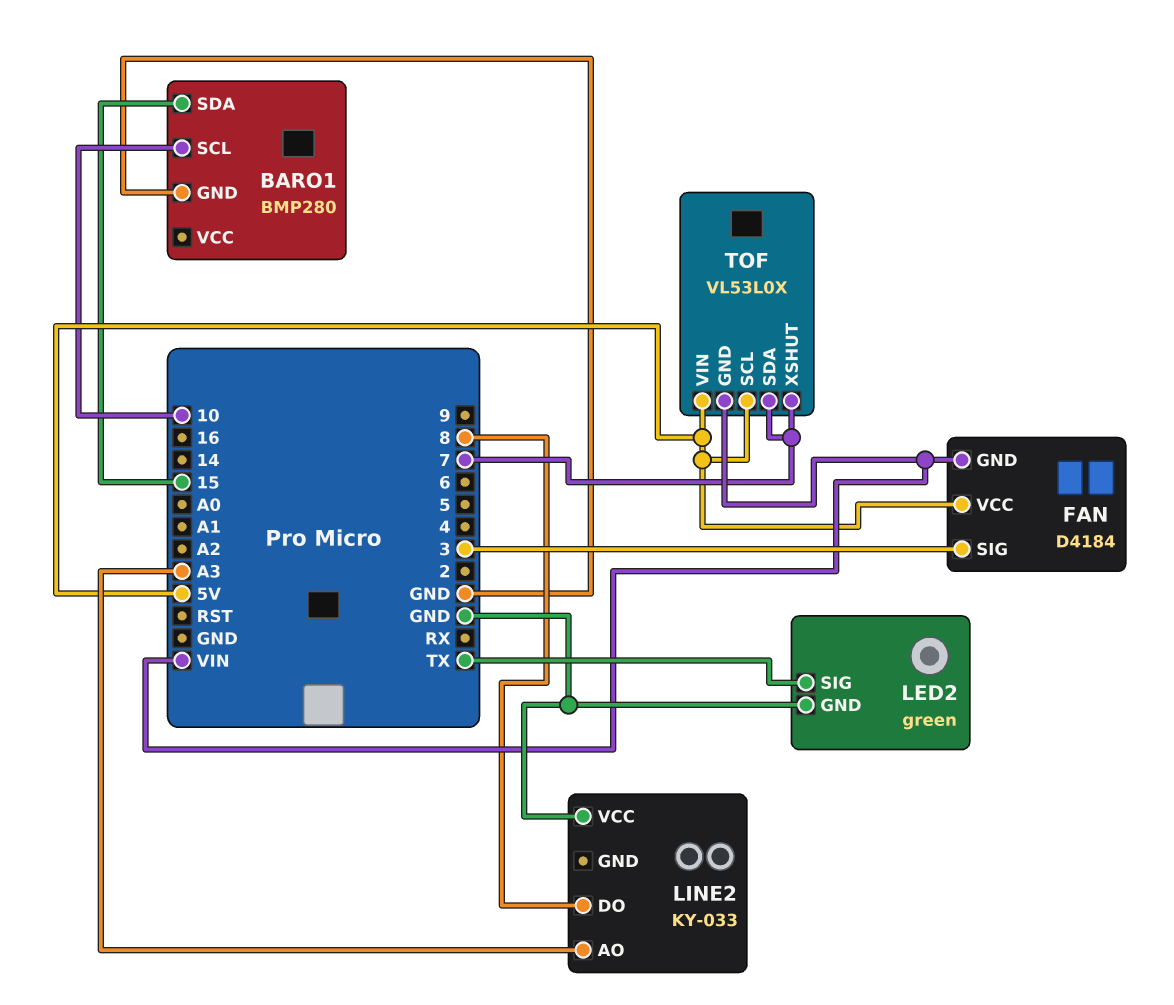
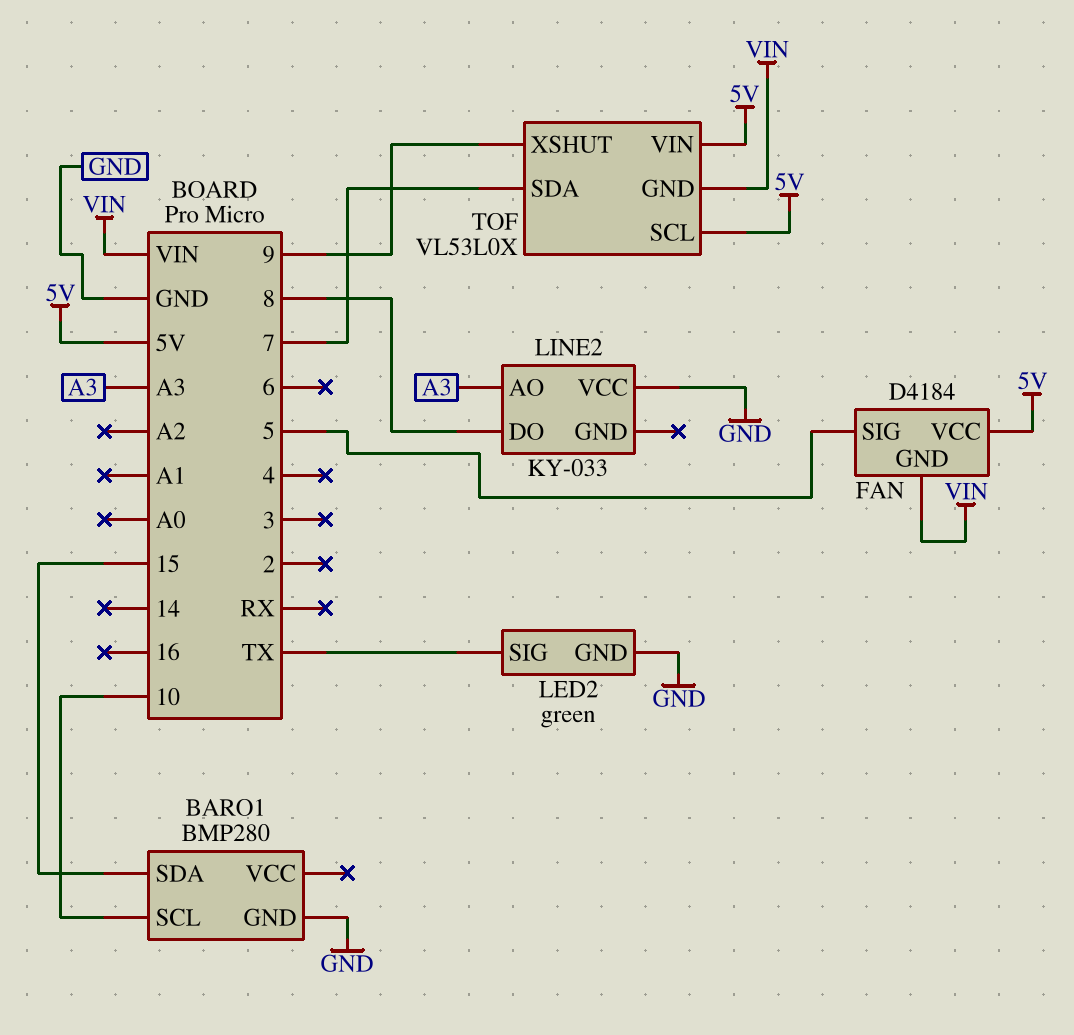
FAN pin SIG: 3 -> 5
TOF pin XSHUT: 7 -> 9

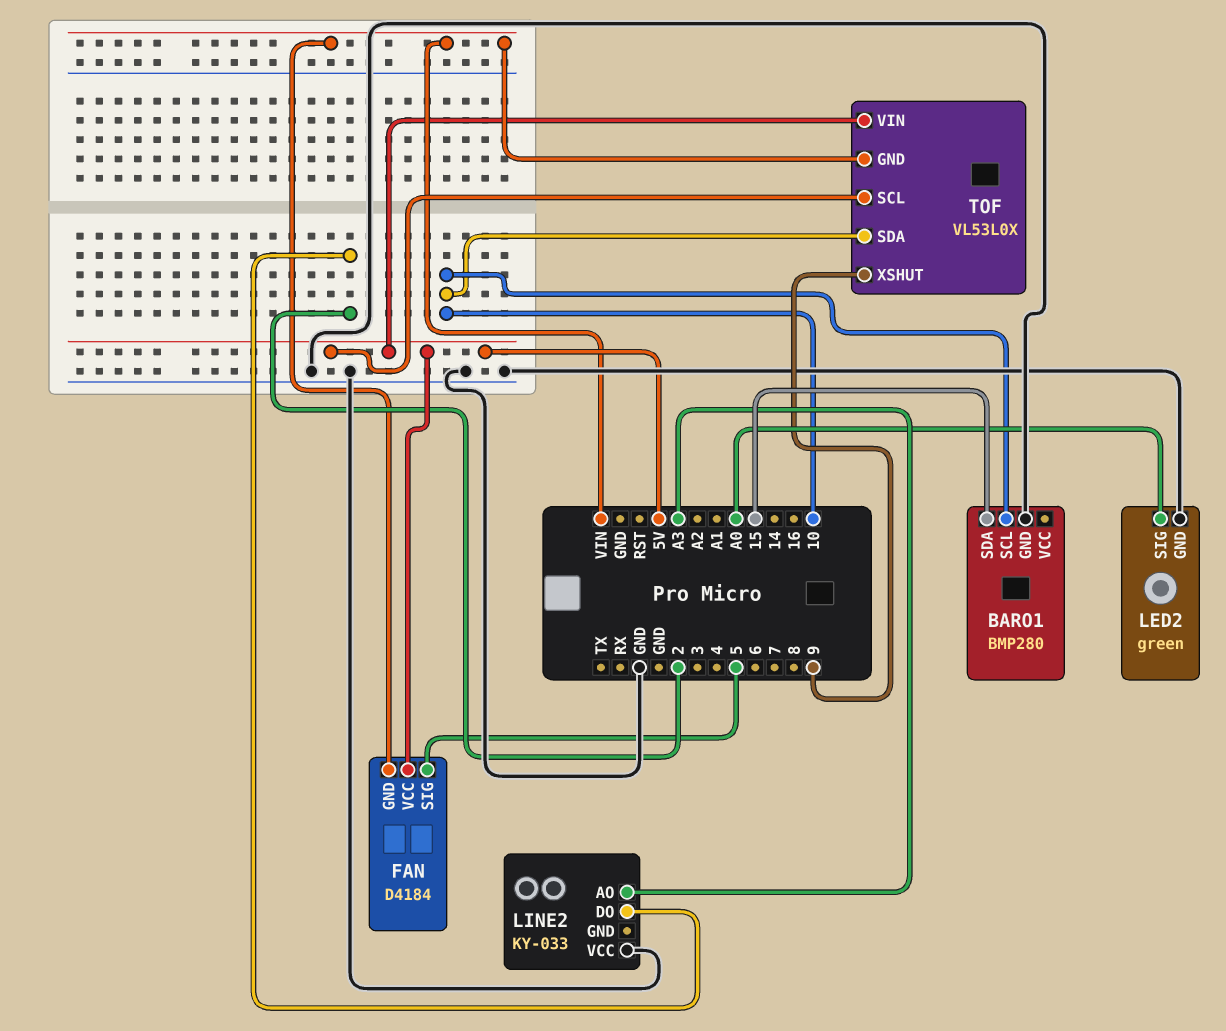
LED2 pin SIG: TX -> A0
LINE2 pin DO: 8 -> 2
TOF pin SDA: 7 -> 10

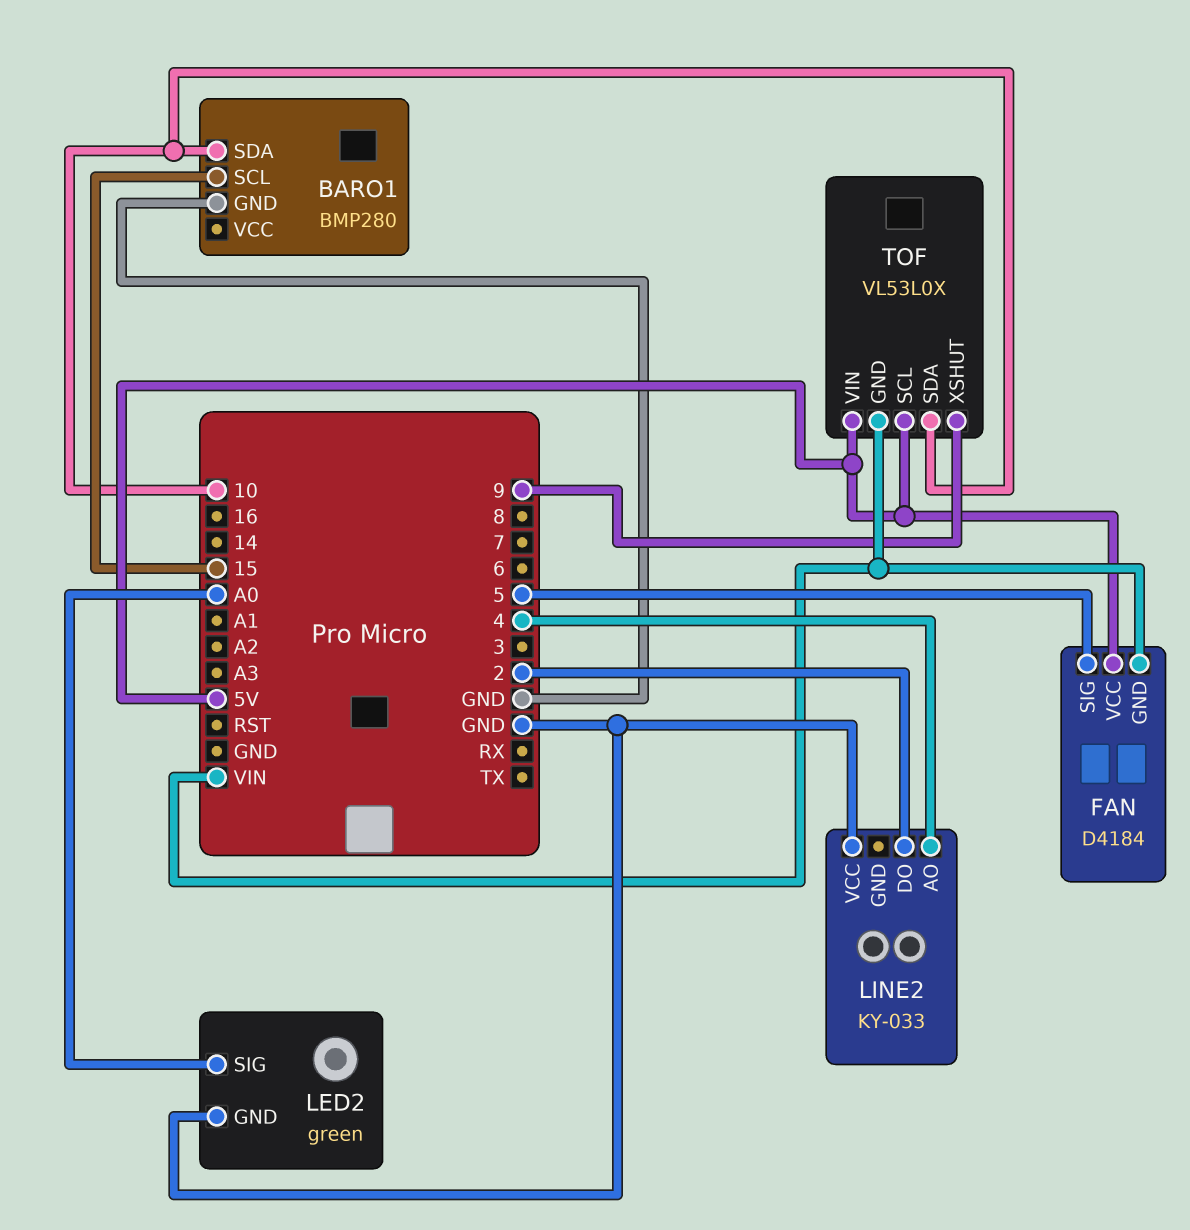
BARO1 pin SCL: 10 -> 15
BARO1 pin SDA: 15 -> 10
LINE2 pin AO: A3 -> 4

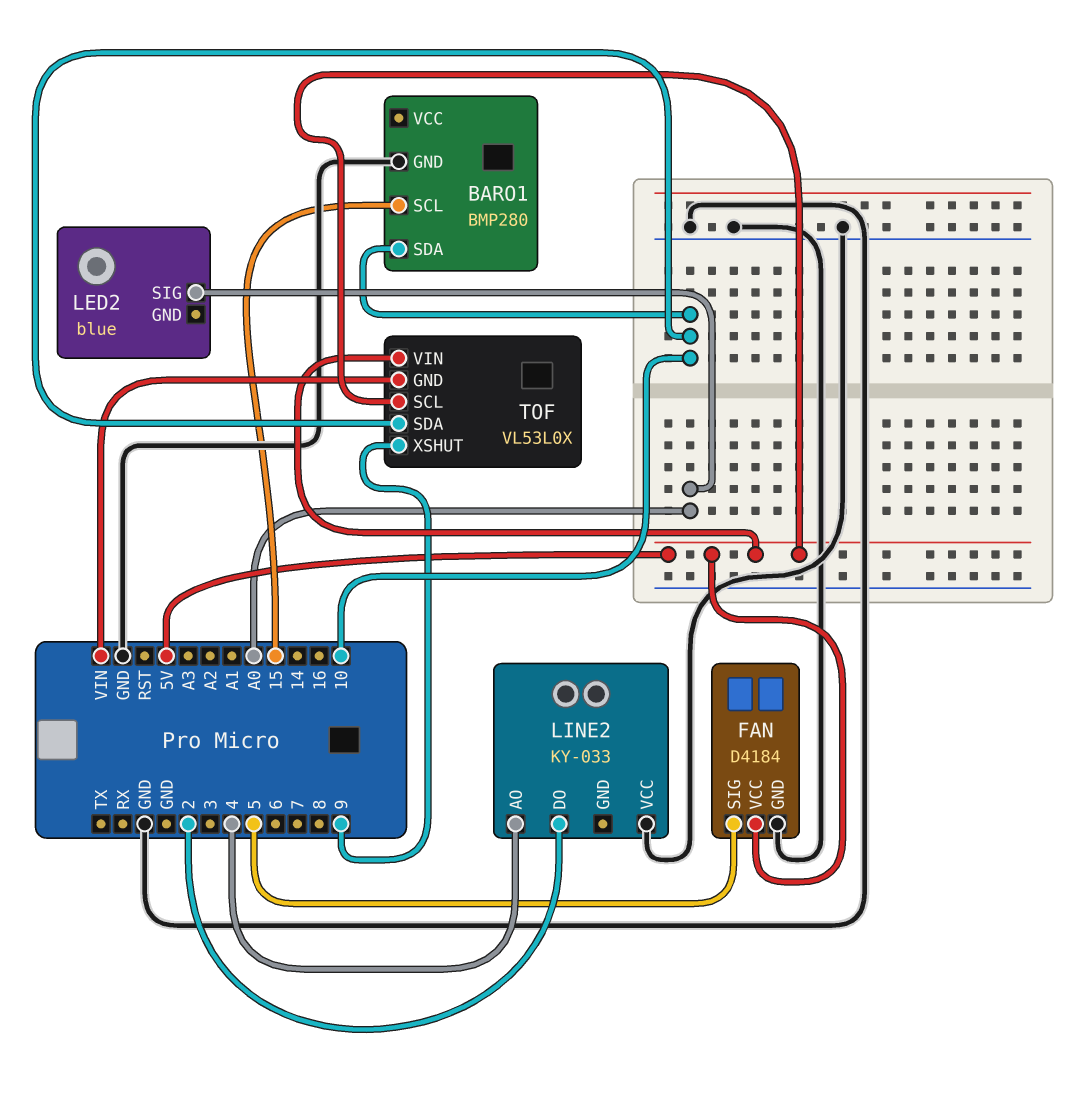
FAN pin GND: VIN -> GND
LED2: green -> blue
LED2 pin GND: GND -> none

